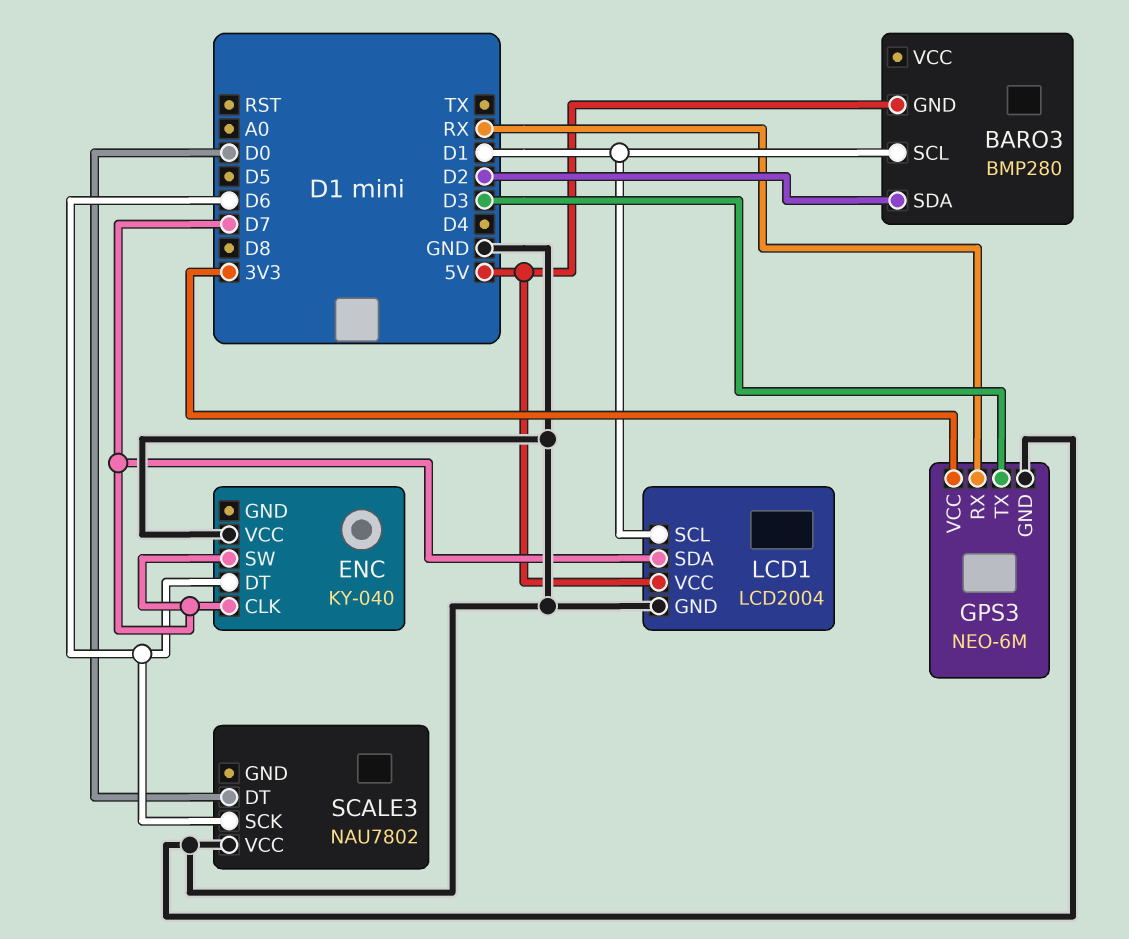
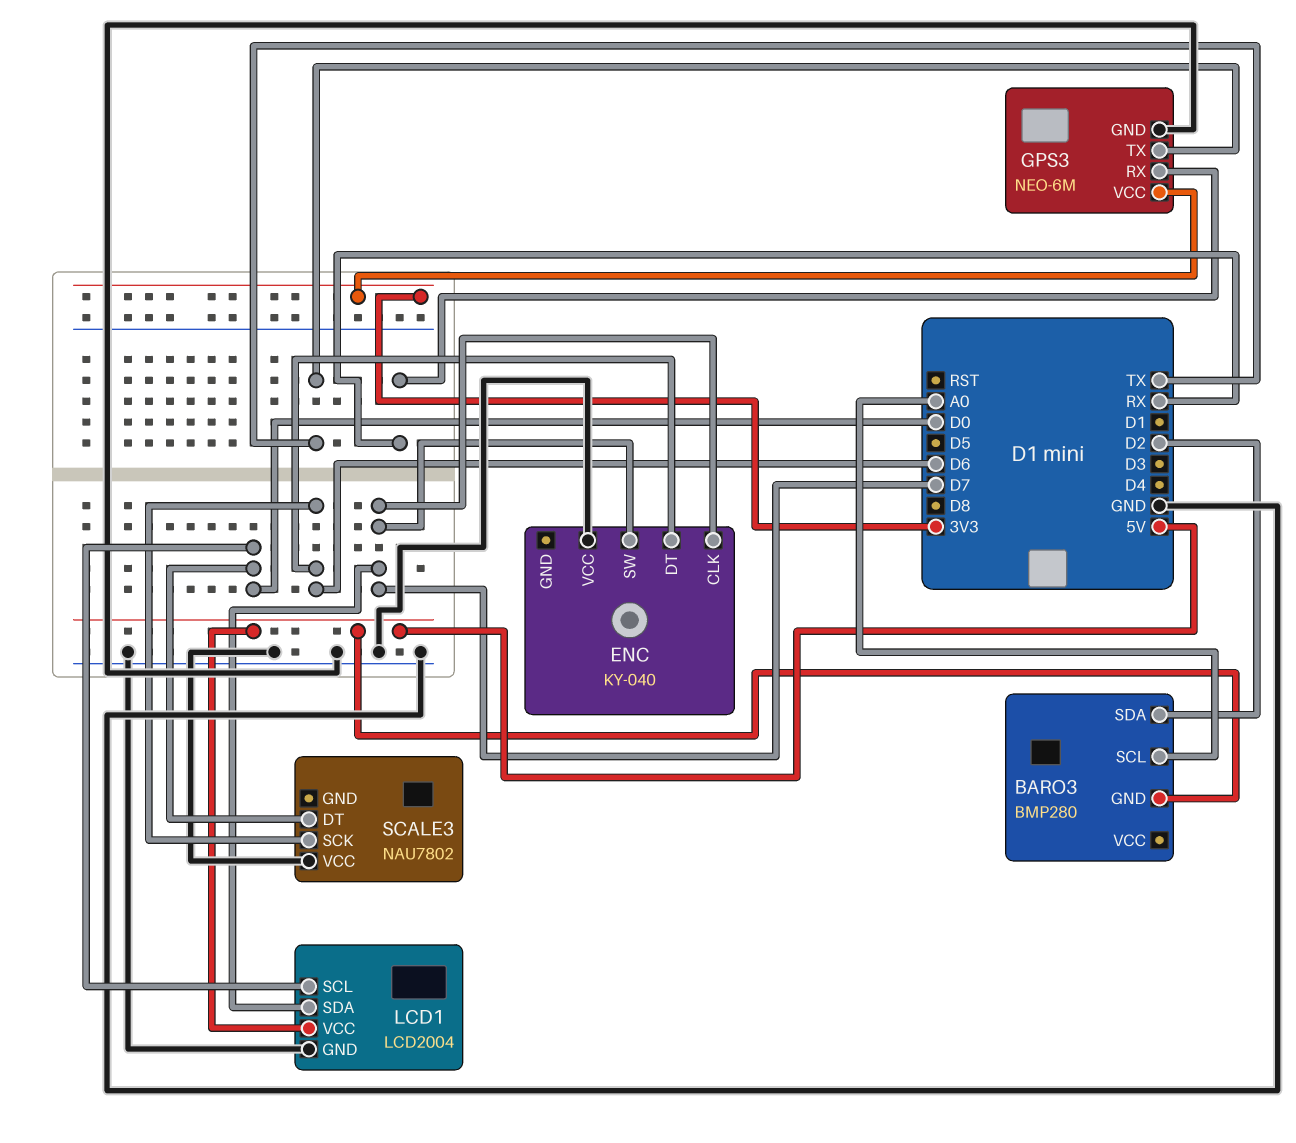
BARO3 pin SCL: D1 -> A0
GPS3 pin TX: D3 -> TX
LCD1 pin SCL: D1 -> D0

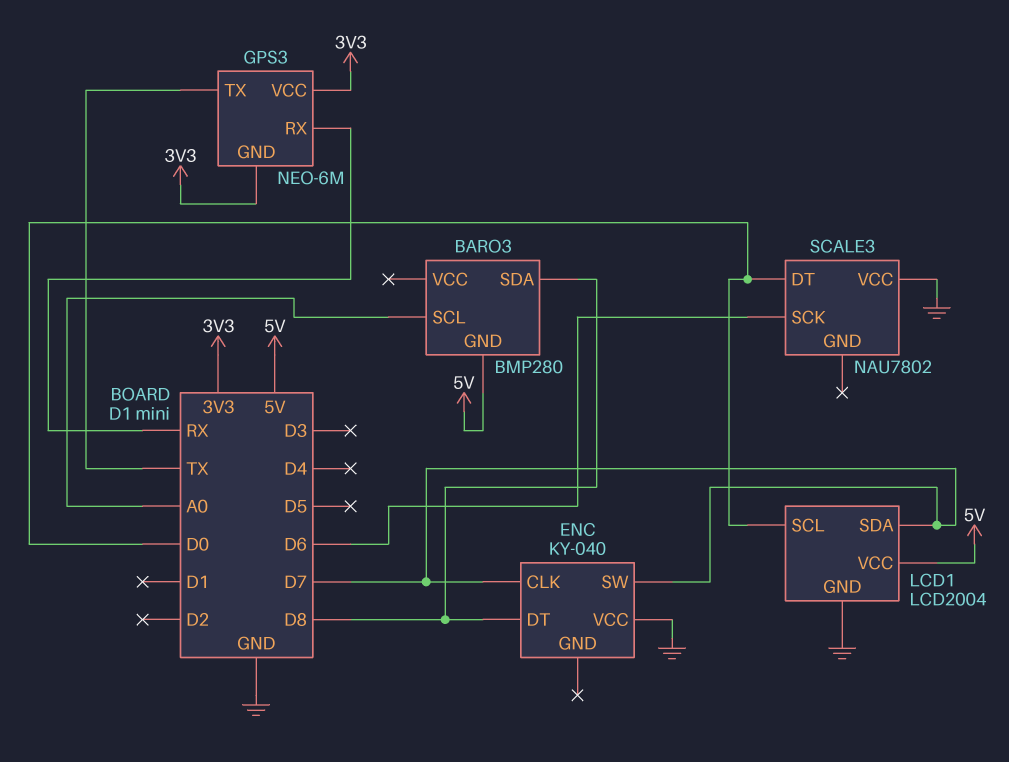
BARO3 pin SDA: D2 -> D8
ENC pin DT: D6 -> D8
GPS3 pin GND: GND -> 3V3

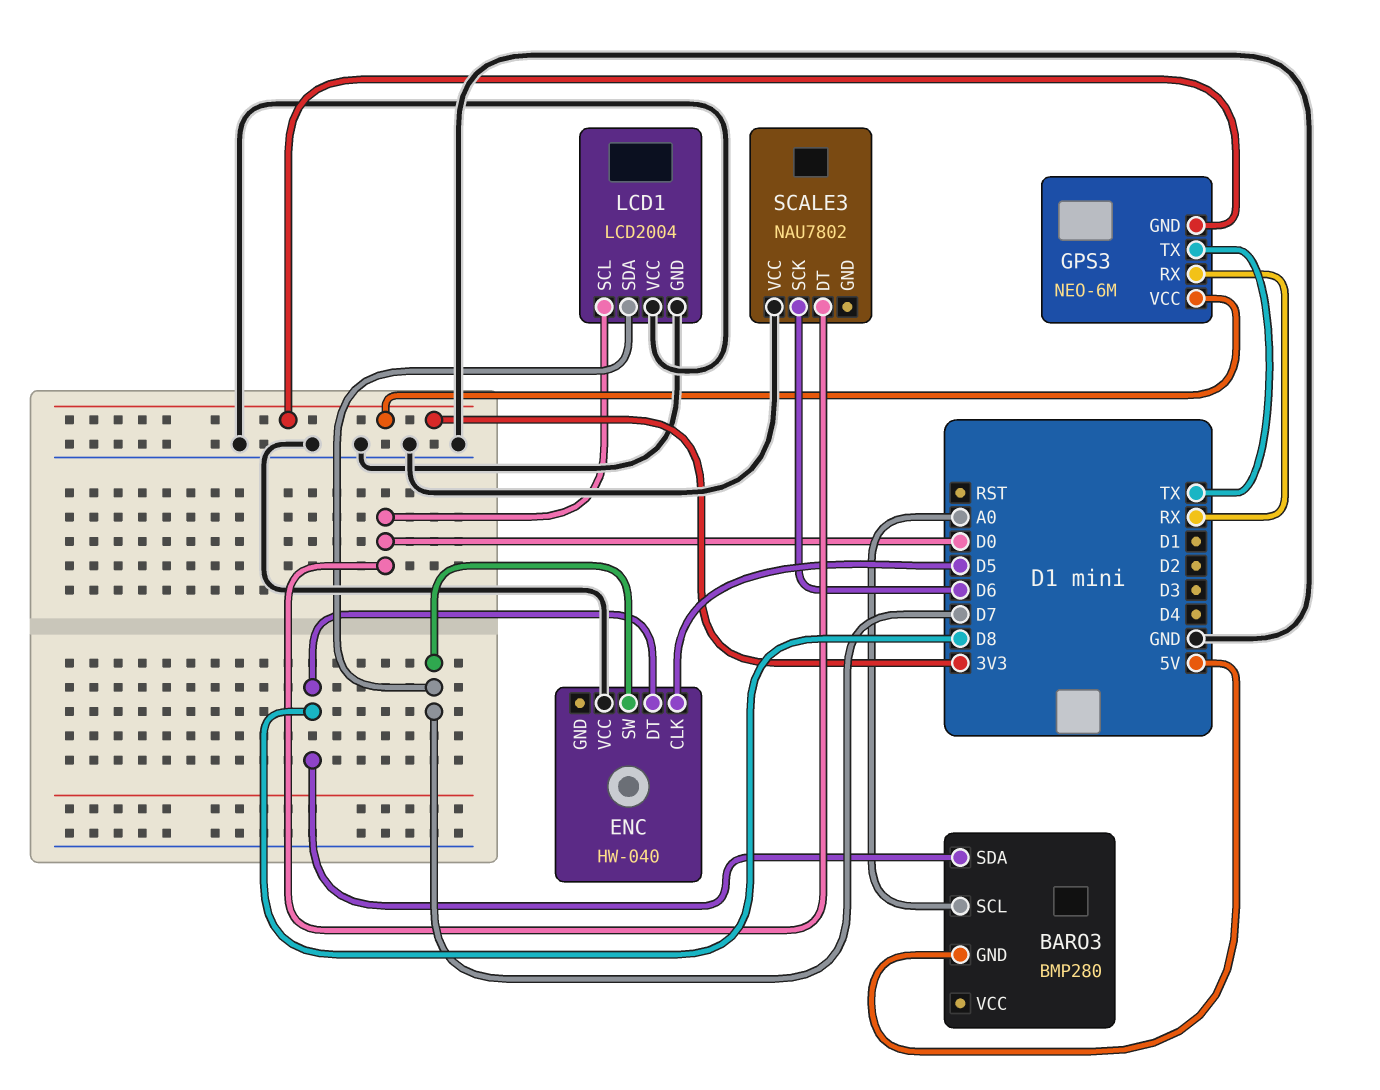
ENC: KY-040 -> HW-040
ENC pin CLK: D7 -> D5
LCD1 pin VCC: 5V -> GND

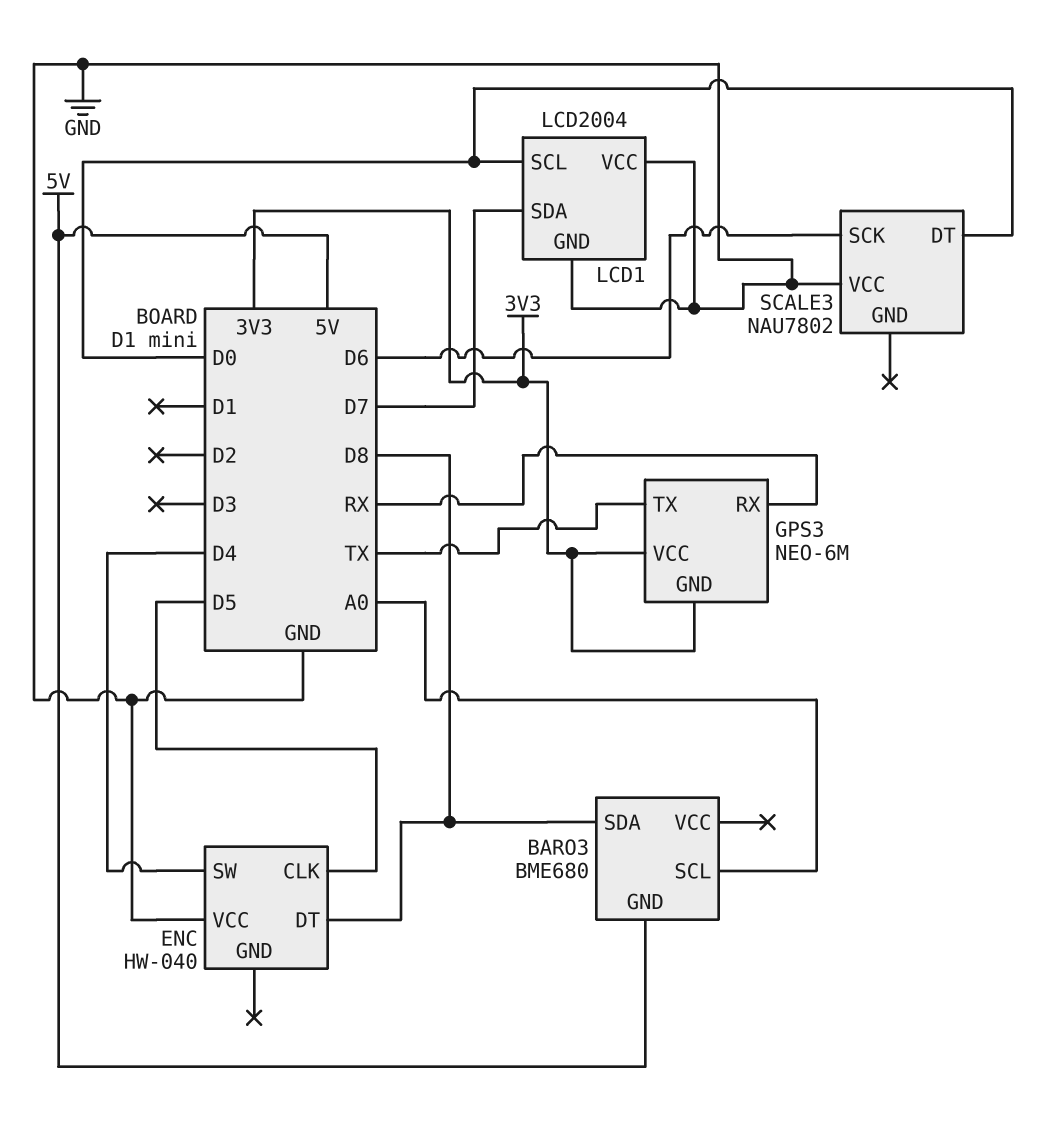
BARO3: BMP280 -> BME680
ENC pin SW: D7 -> D4

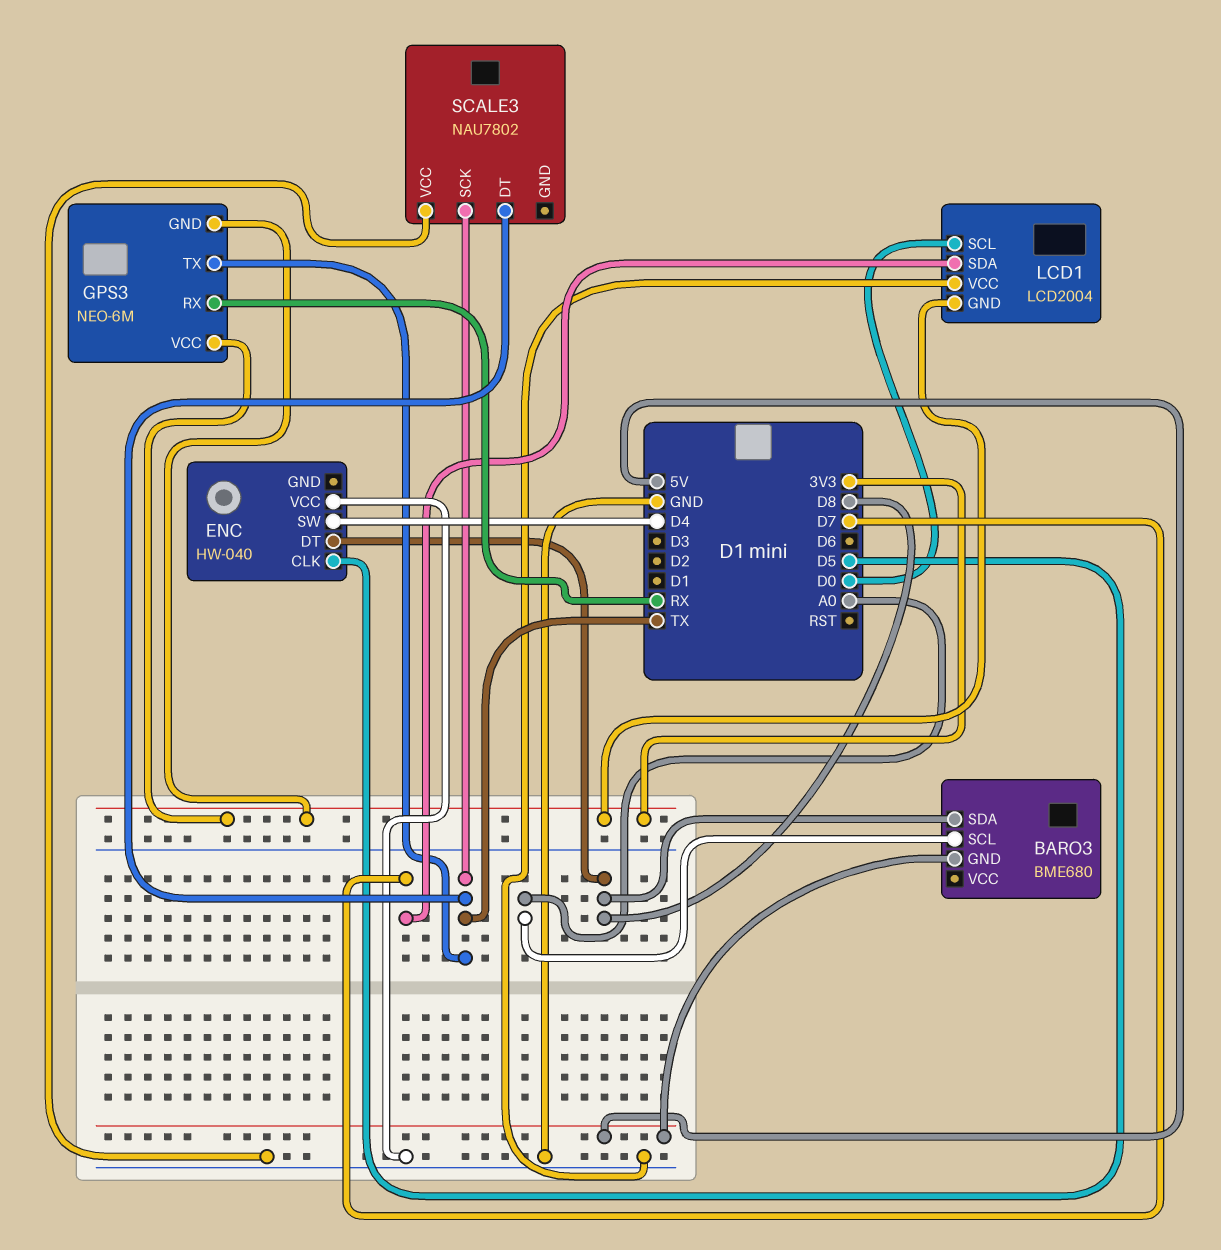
LCD1 pin GND: GND -> 3V3
SCALE3 pin DT: D0 -> TX
SCALE3 pin SCK: D6 -> TX

